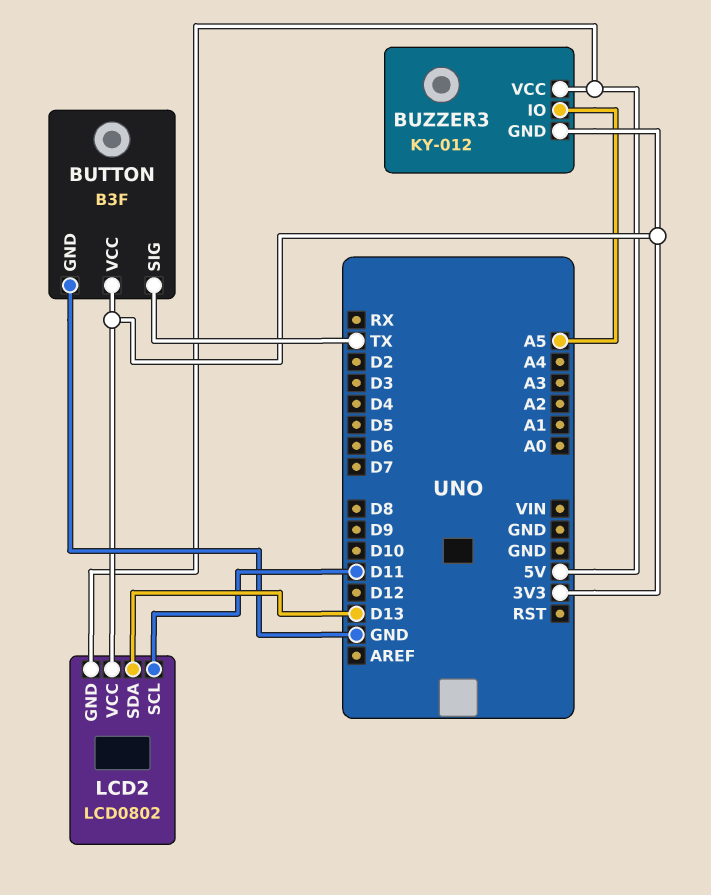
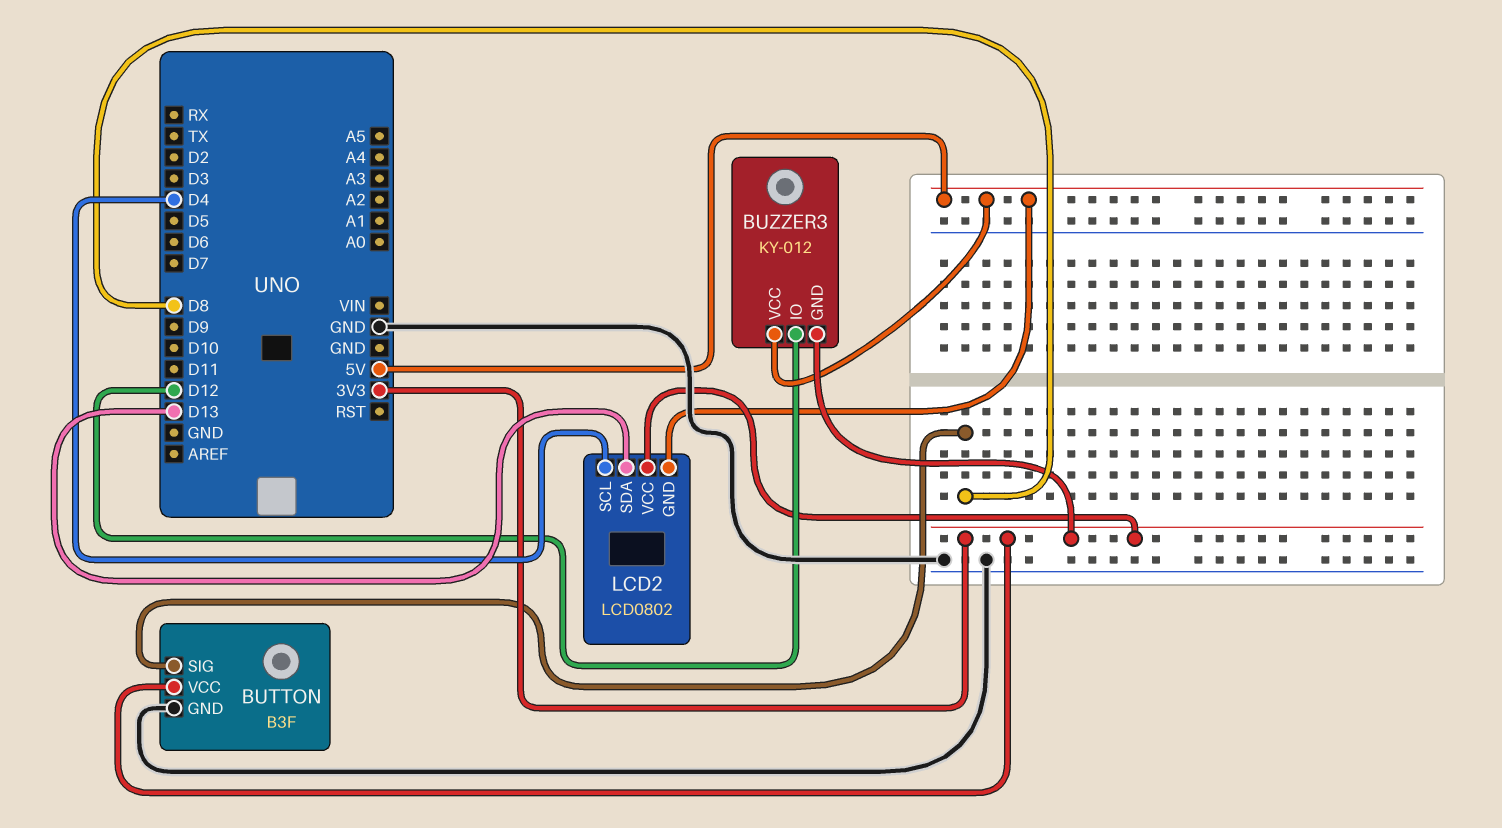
BUTTON pin SIG: TX -> D8
BUZZER3 pin IO: A5 -> D12
LCD2 pin SCL: D11 -> D4

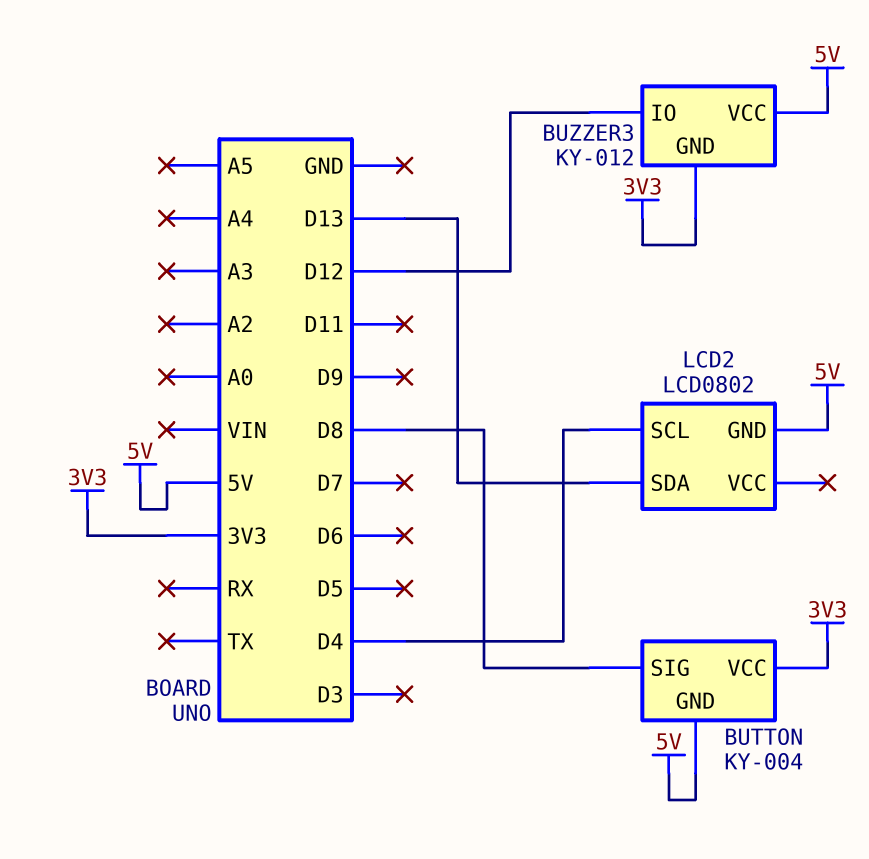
BUTTON: B3F -> KY-004
BUTTON pin GND: GND -> 5V
LCD2 pin VCC: 3V3 -> none

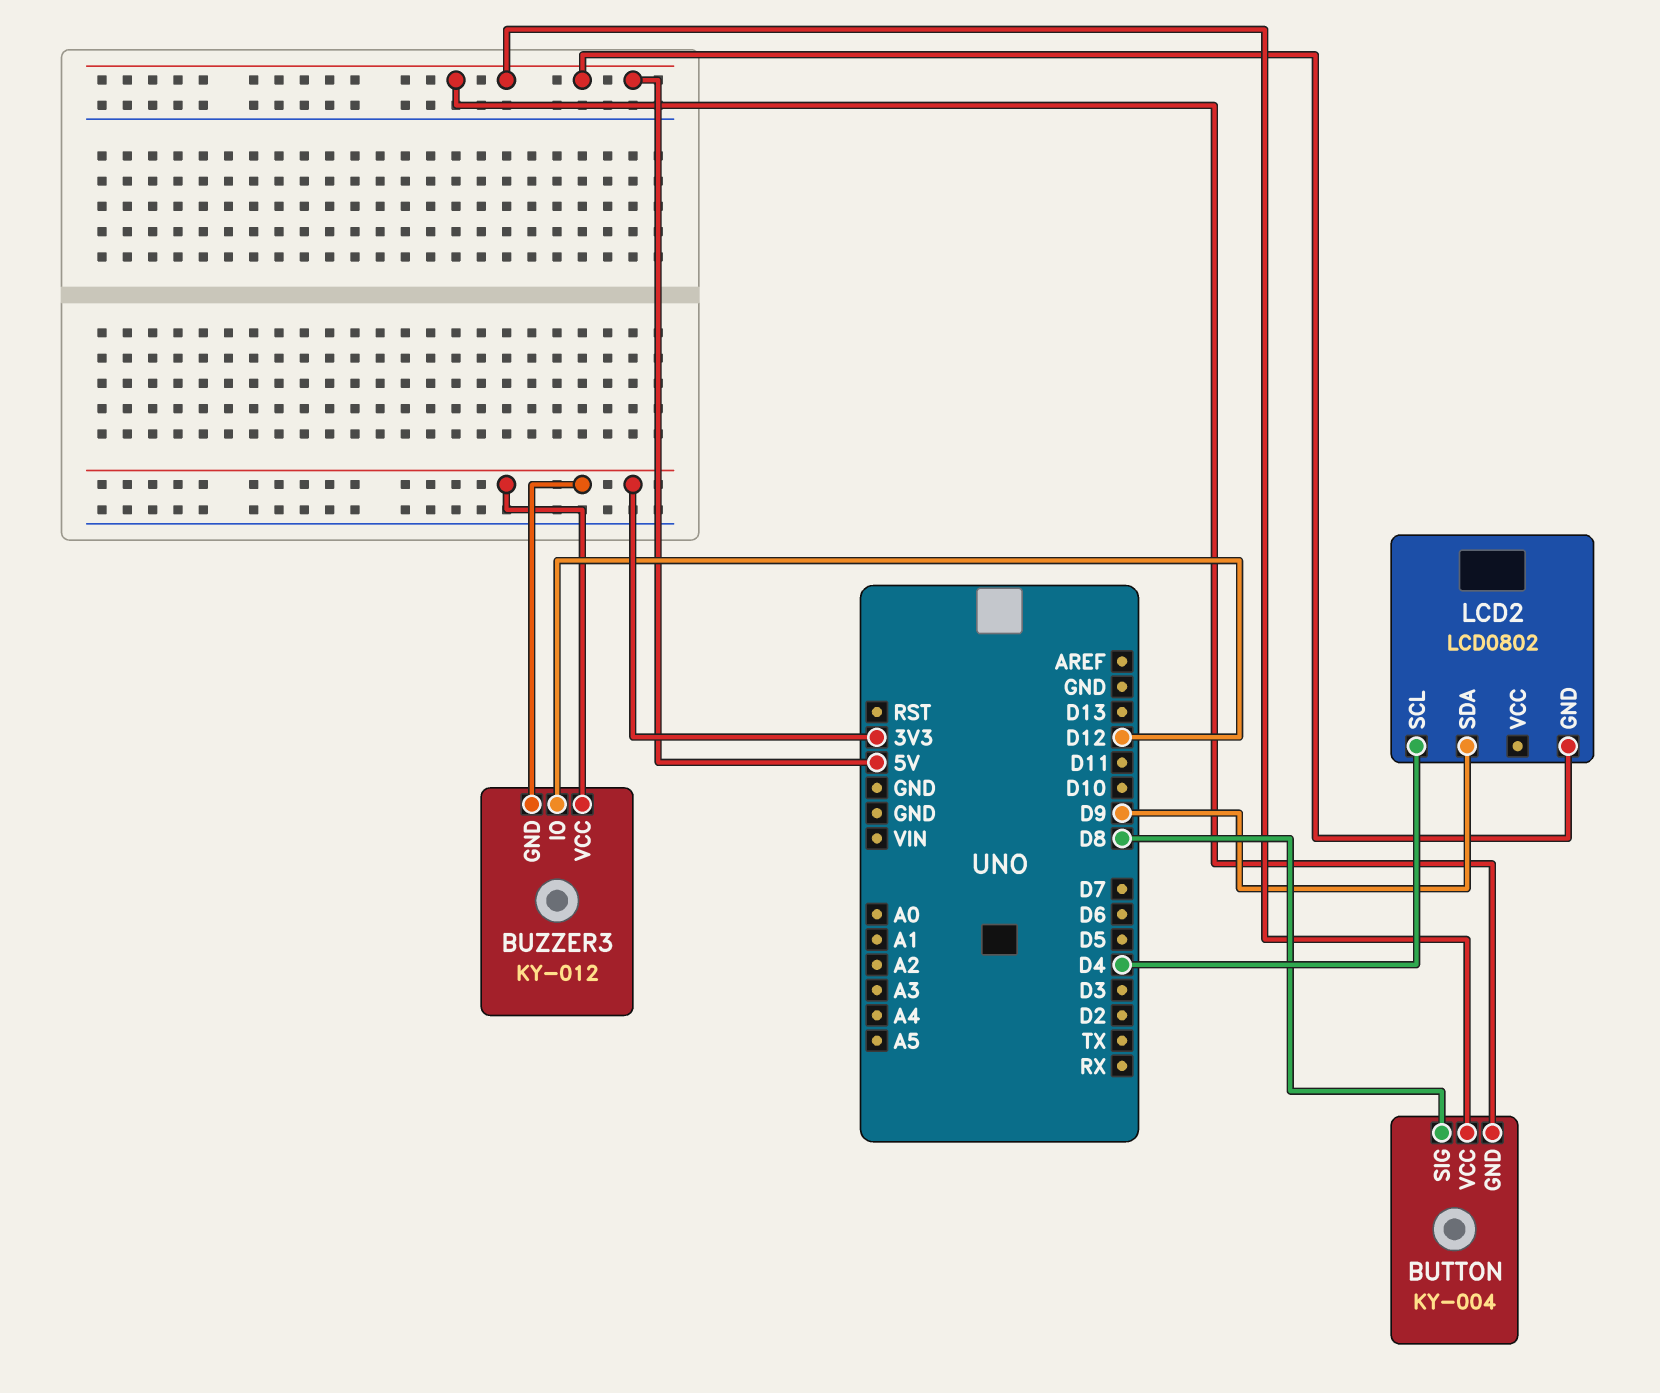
BUTTON pin VCC: 3V3 -> 5V
BUZZER3 pin VCC: 5V -> 3V3
LCD2 pin SDA: D13 -> D9

